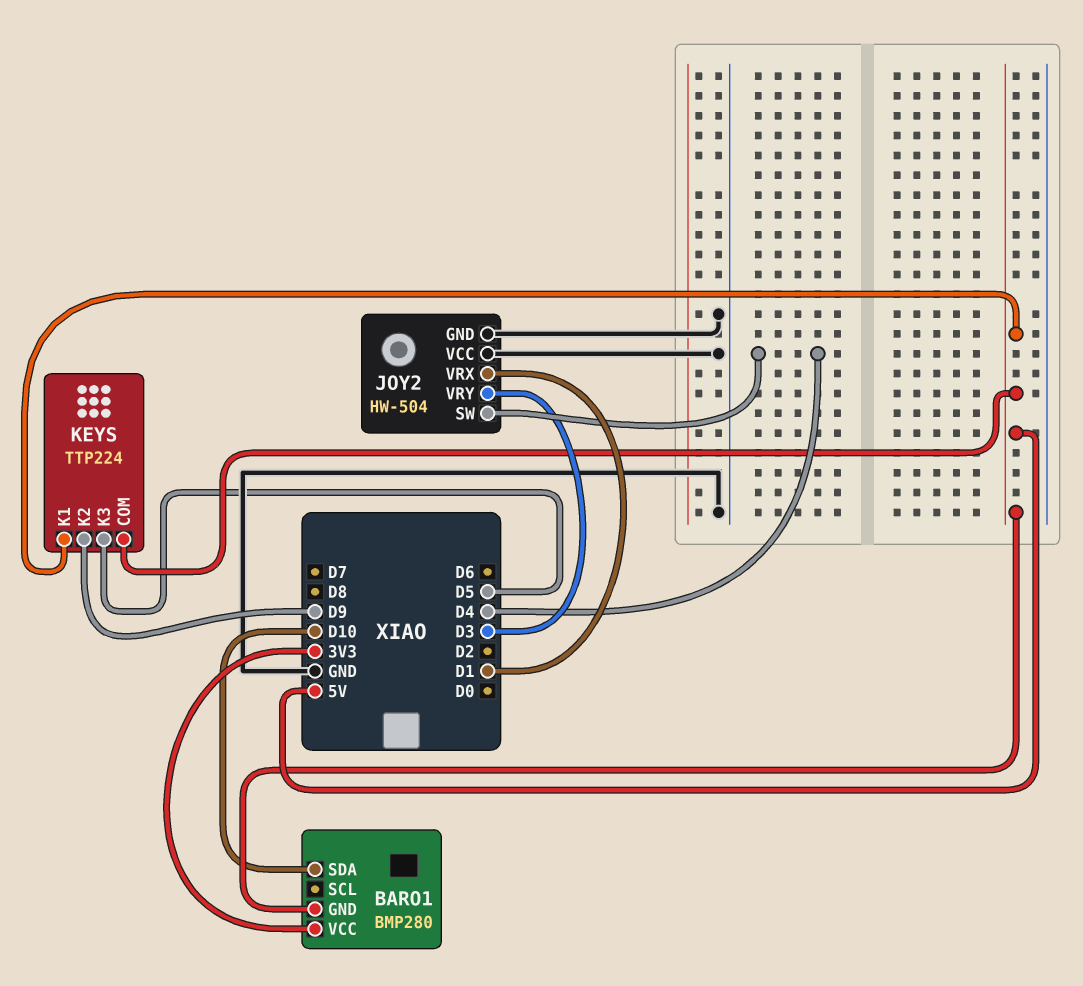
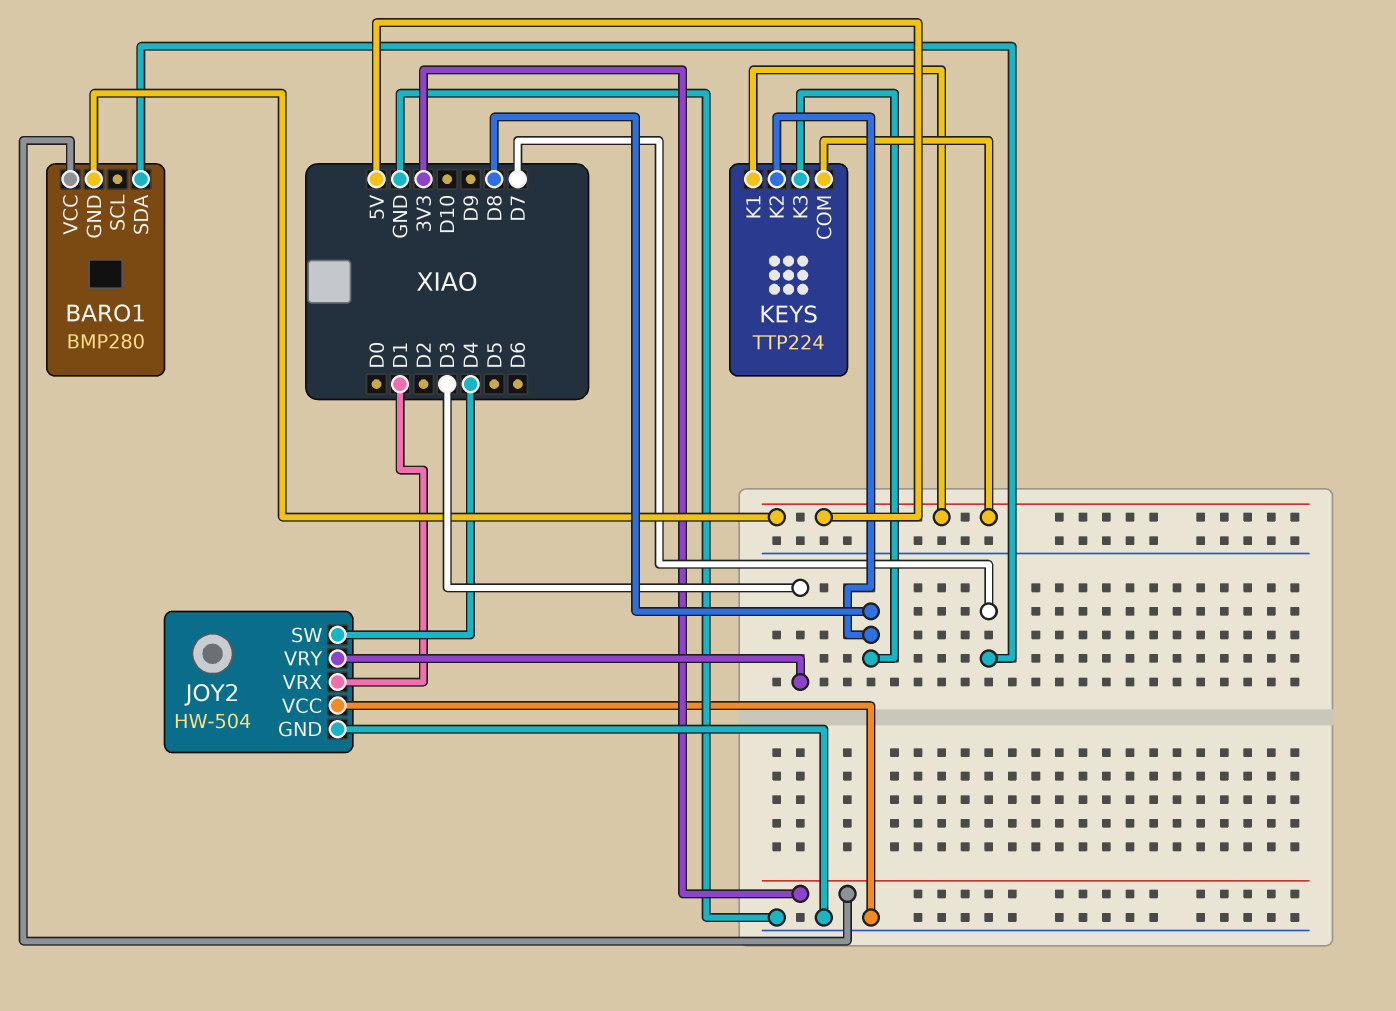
BARO1 pin SDA: D10 -> D7
KEYS pin K2: D9 -> D8
KEYS pin K3: D5 -> D8

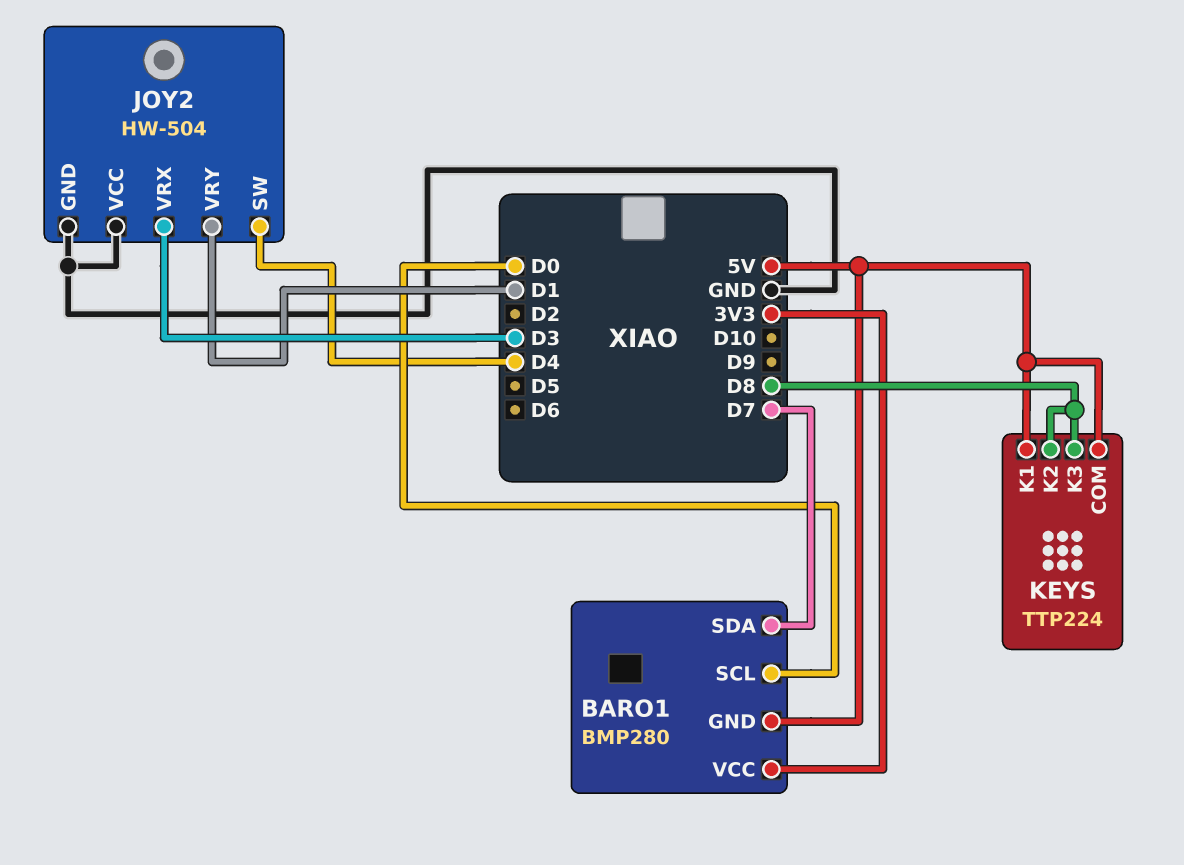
BARO1 pin SCL: none -> D0
JOY2 pin VRX: D1 -> D3
JOY2 pin VRY: D3 -> D1

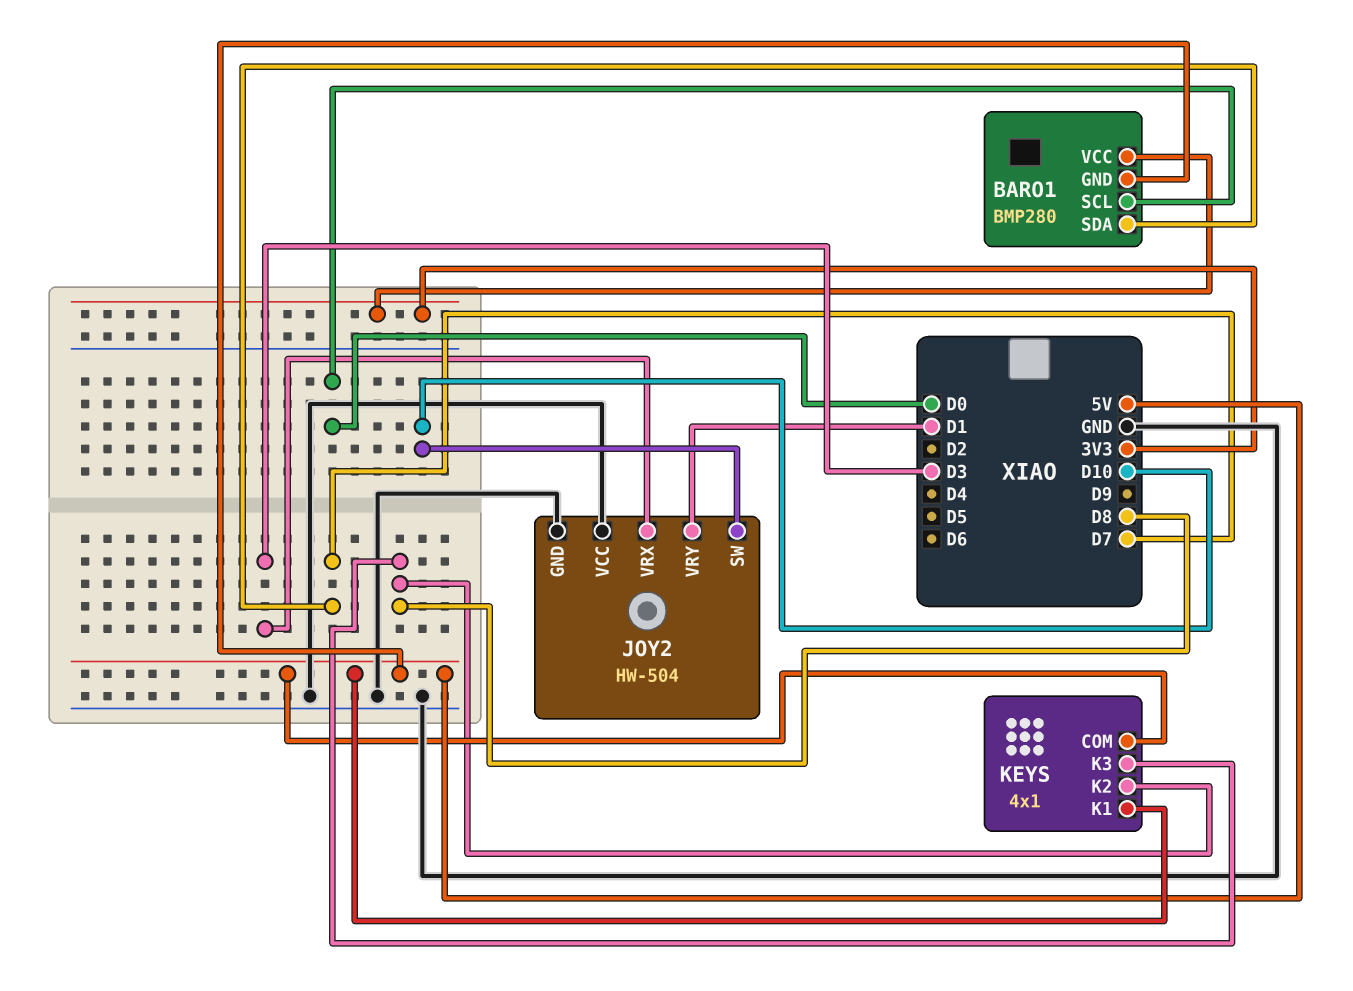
JOY2 pin SW: D4 -> D10
KEYS: TTP224 -> 4x1

